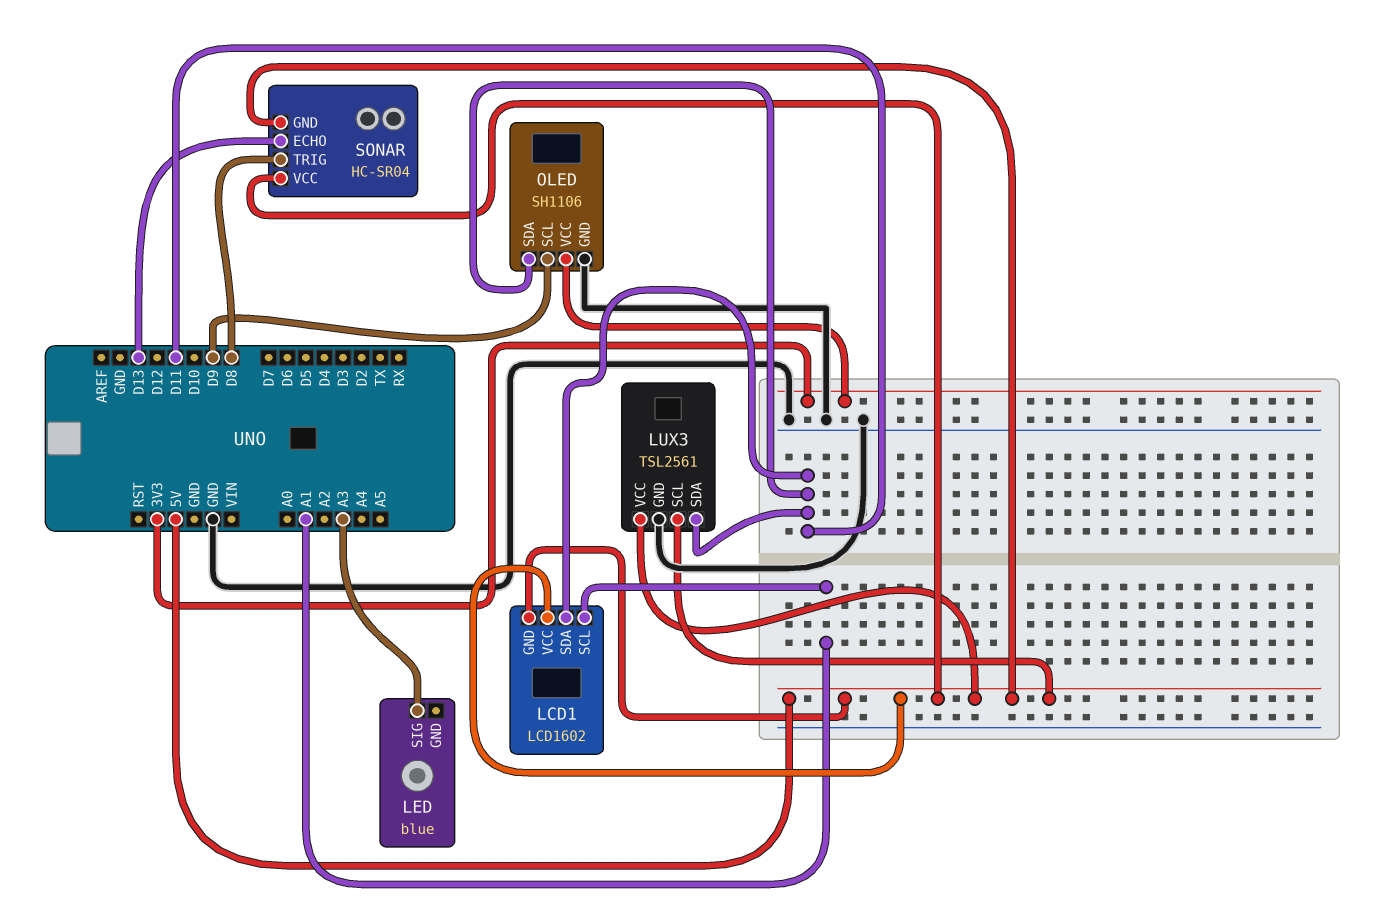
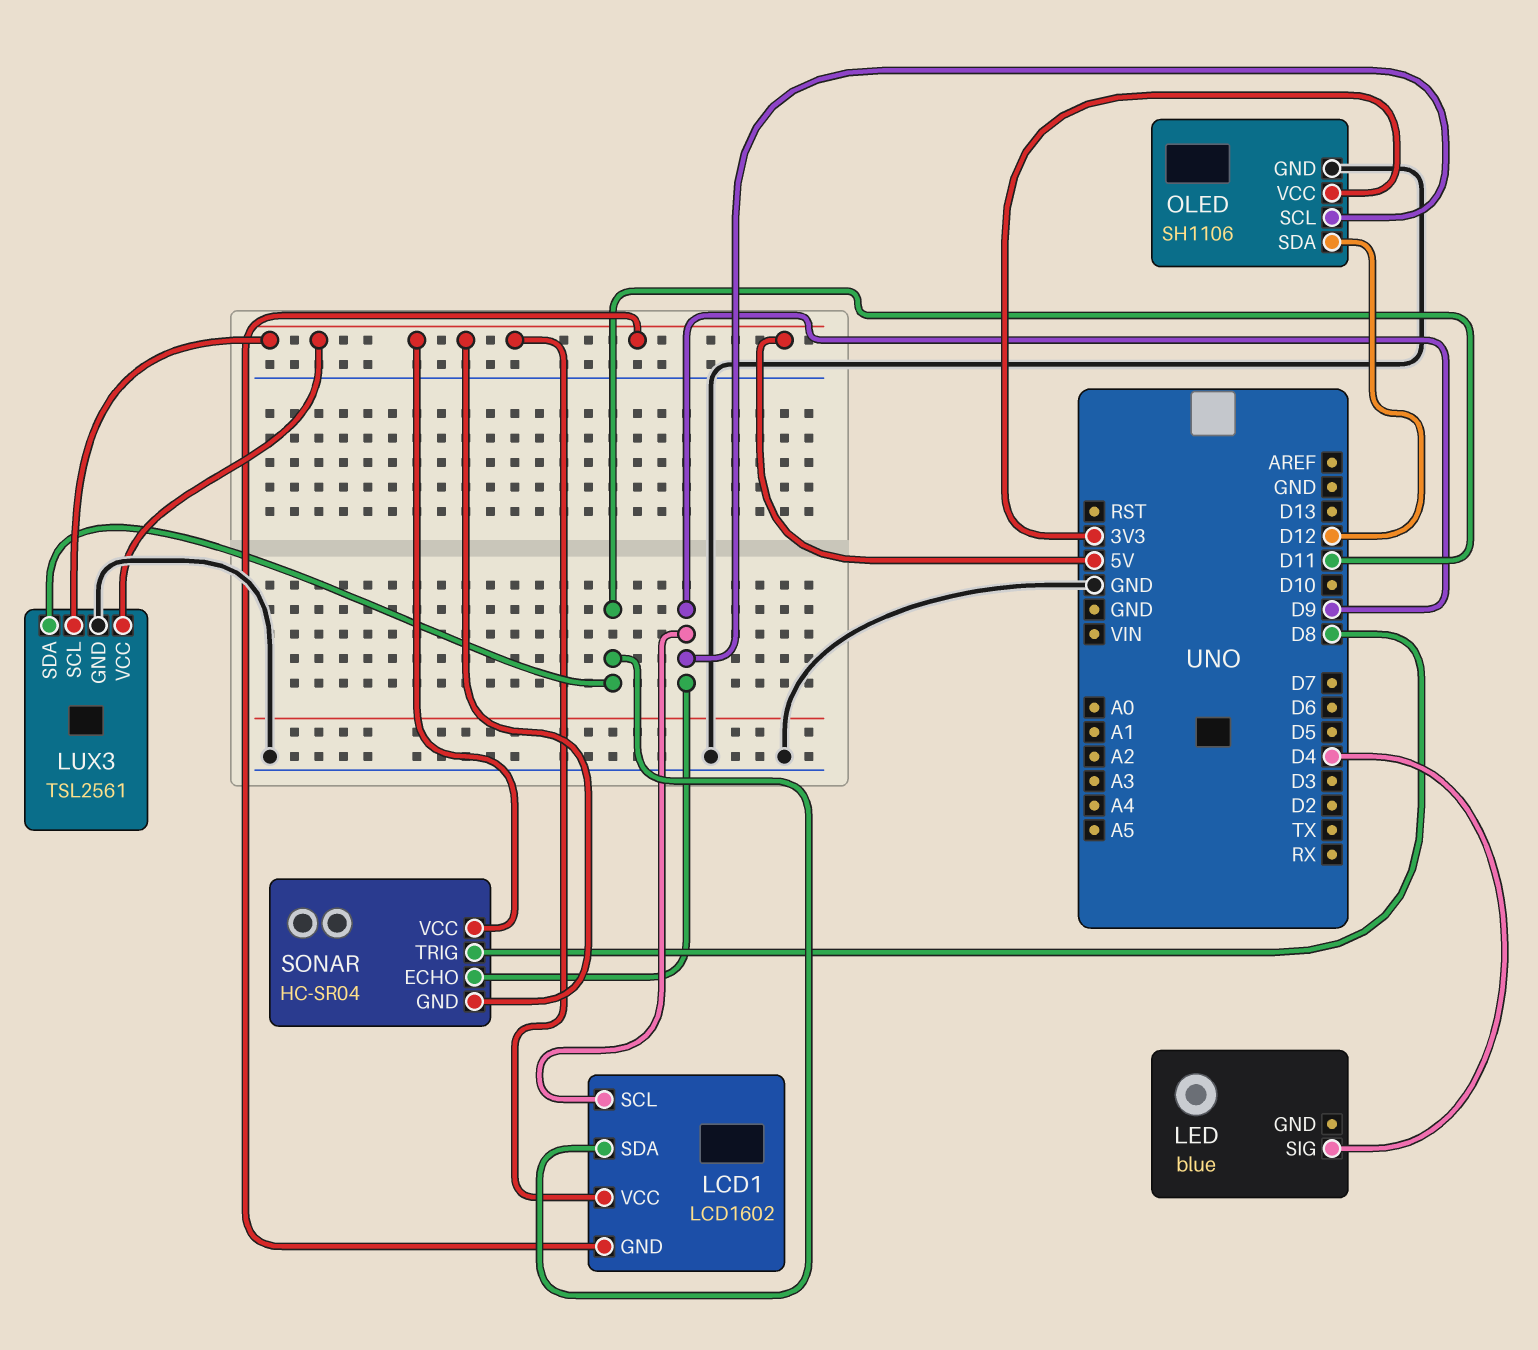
LCD1 pin SCL: A1 -> D9
LED pin SIG: A3 -> D4
OLED pin SDA: D11 -> D12
SONAR pin ECHO: D13 -> D9

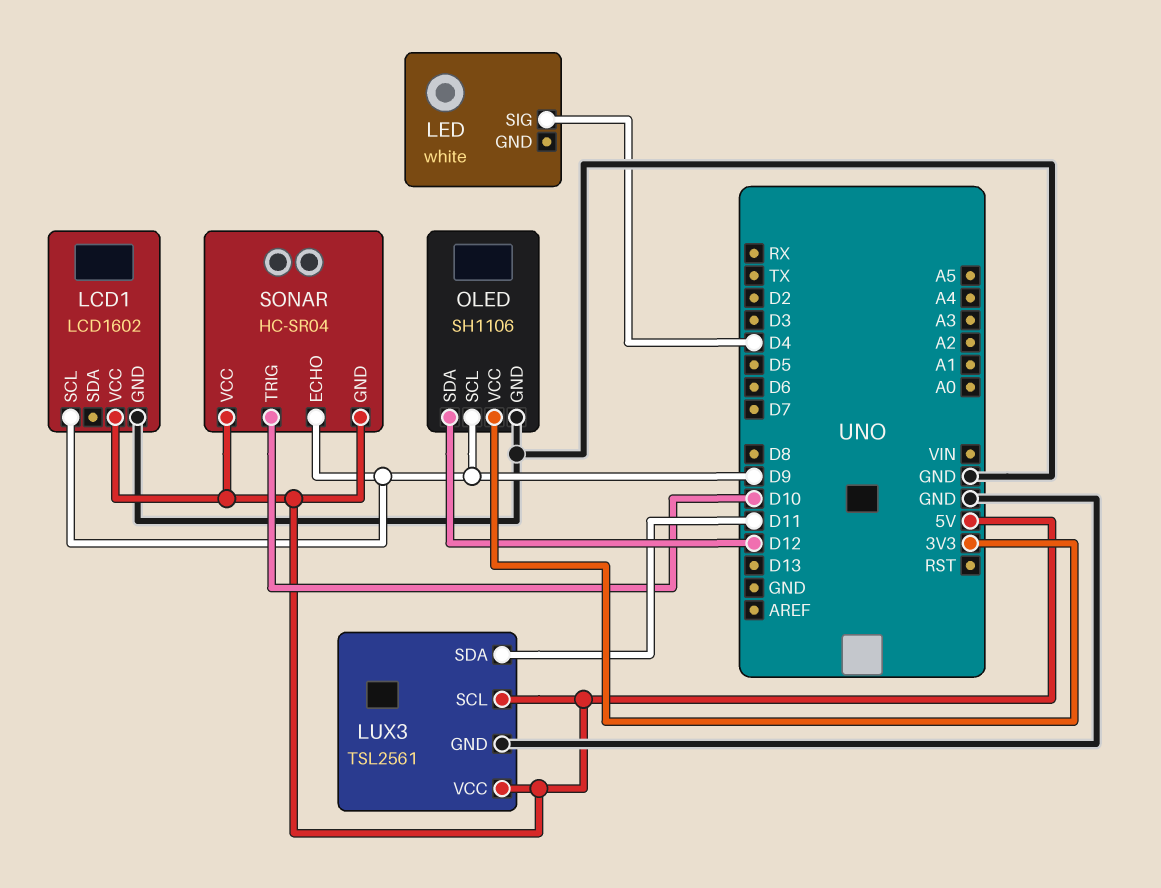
LCD1 pin GND: 5V -> GND
LCD1 pin SDA: D11 -> none
LED: blue -> white
SONAR pin TRIG: D8 -> D10

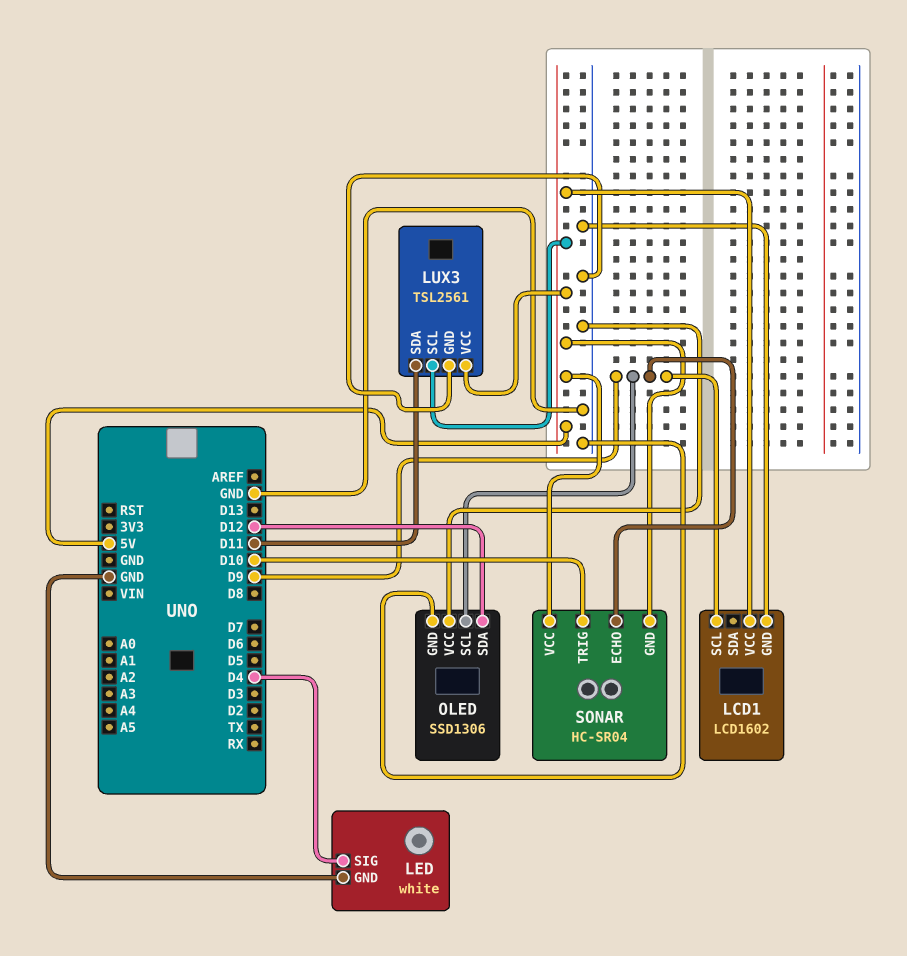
LED pin GND: none -> GND
OLED: SH1106 -> SSD1306
OLED pin VCC: 3V3 -> GND

